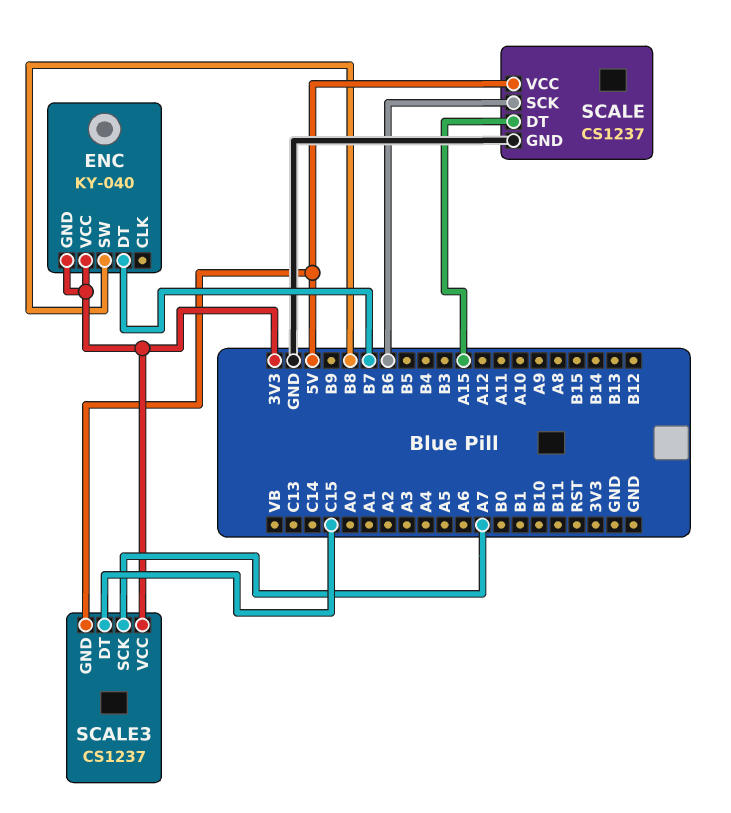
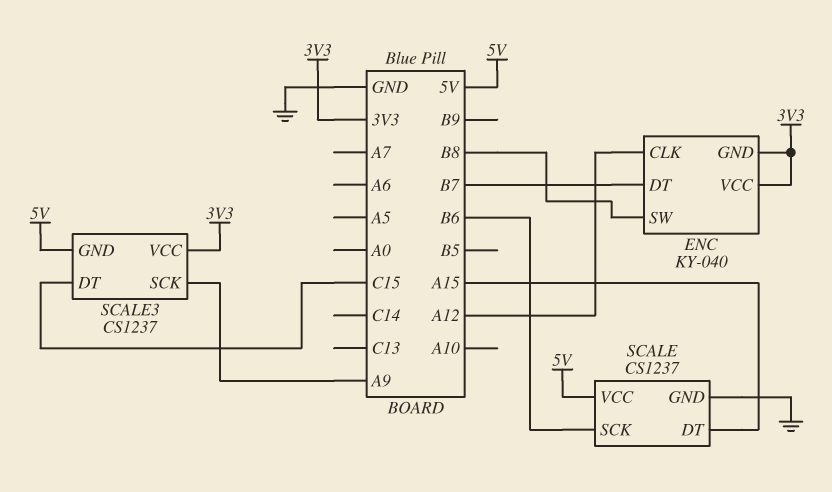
ENC pin CLK: none -> A12
SCALE3 pin SCK: A7 -> A9

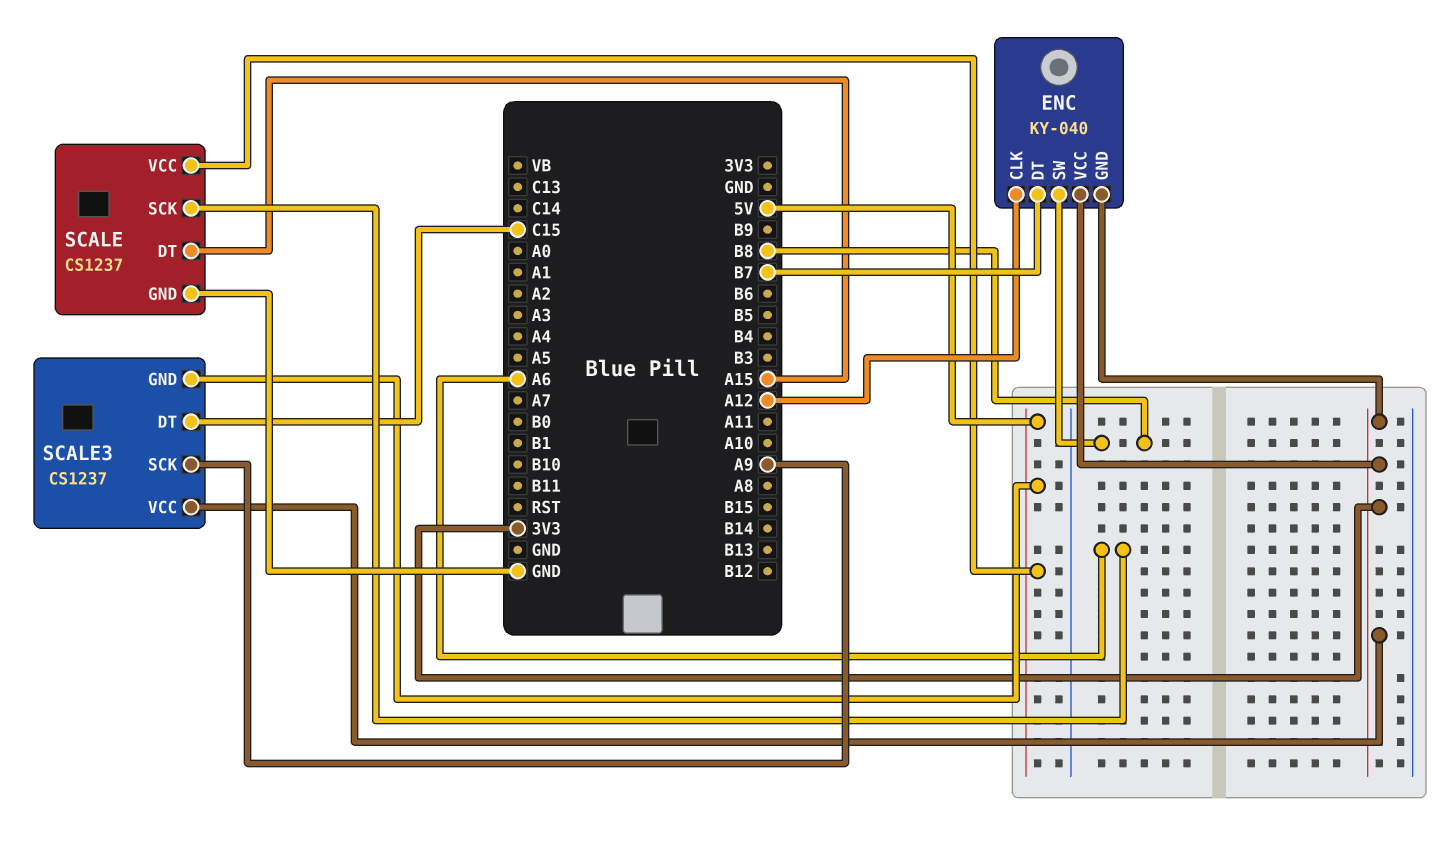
SCALE pin SCK: B6 -> A6

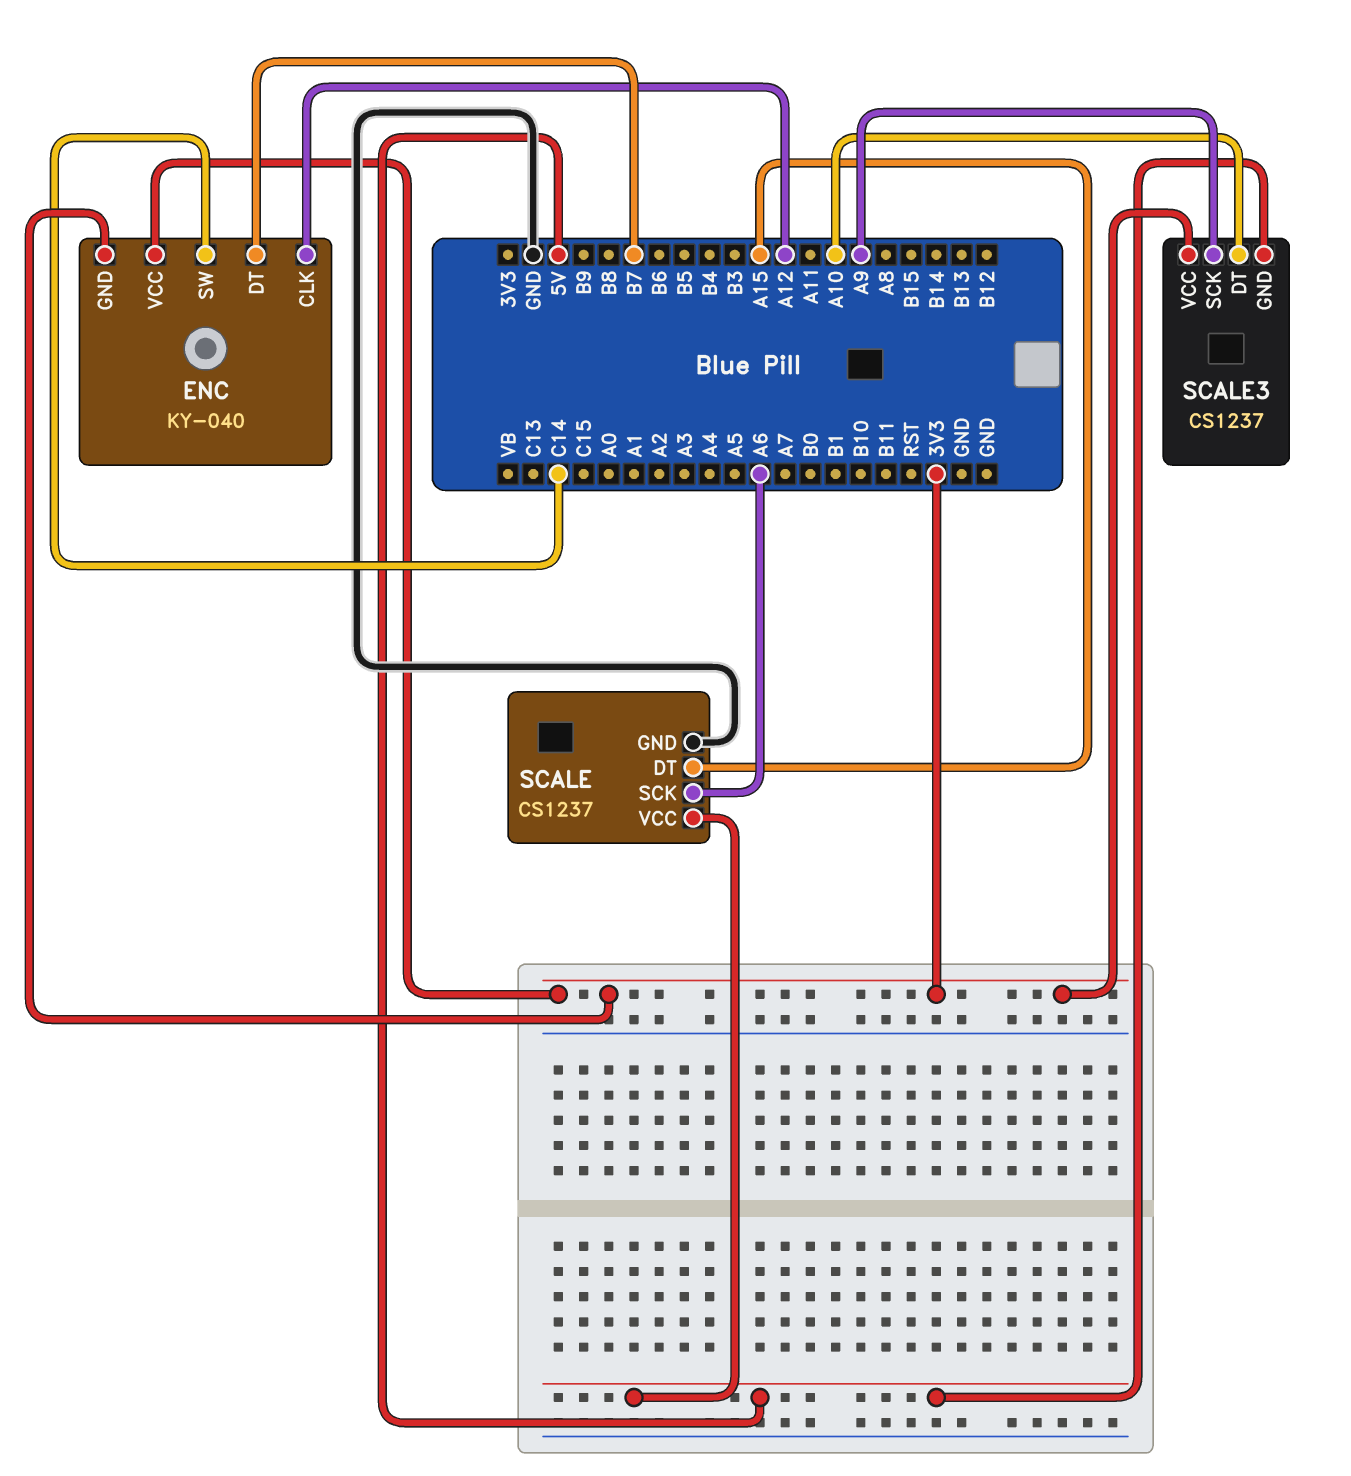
ENC pin SW: B8 -> C14
SCALE3 pin DT: C15 -> A10

